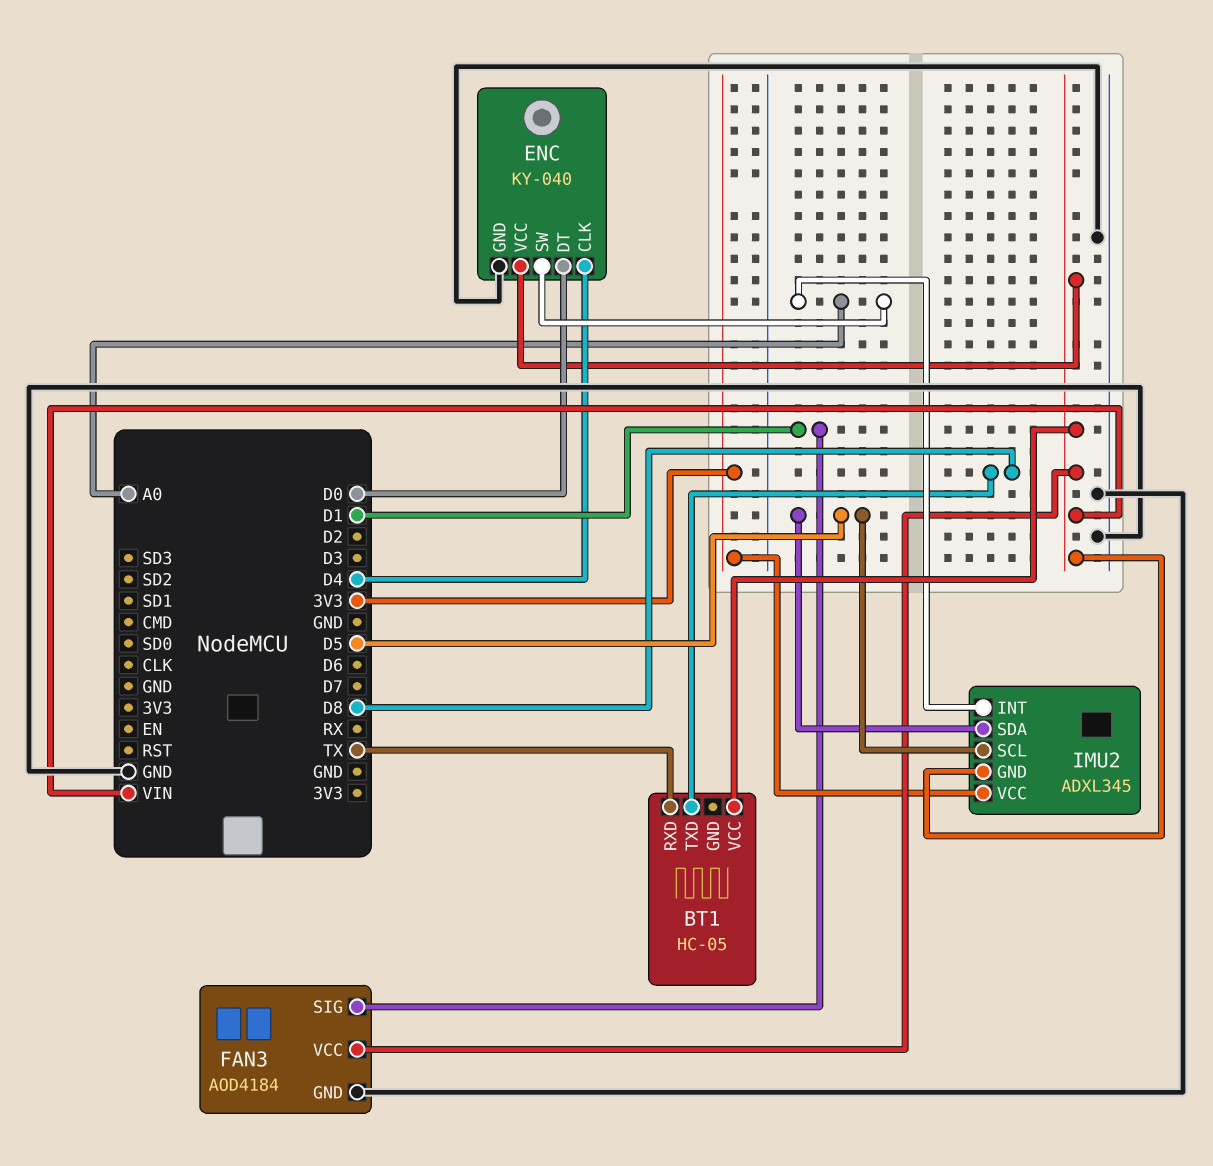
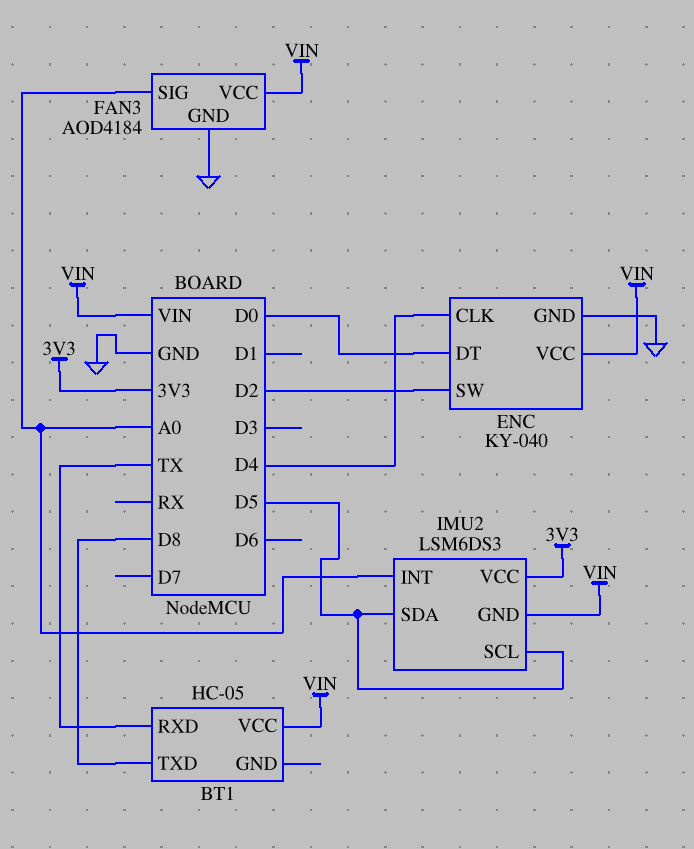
ENC pin SW: A0 -> D2
FAN3 pin SIG: D1 -> A0
IMU2: ADXL345 -> LSM6DS3

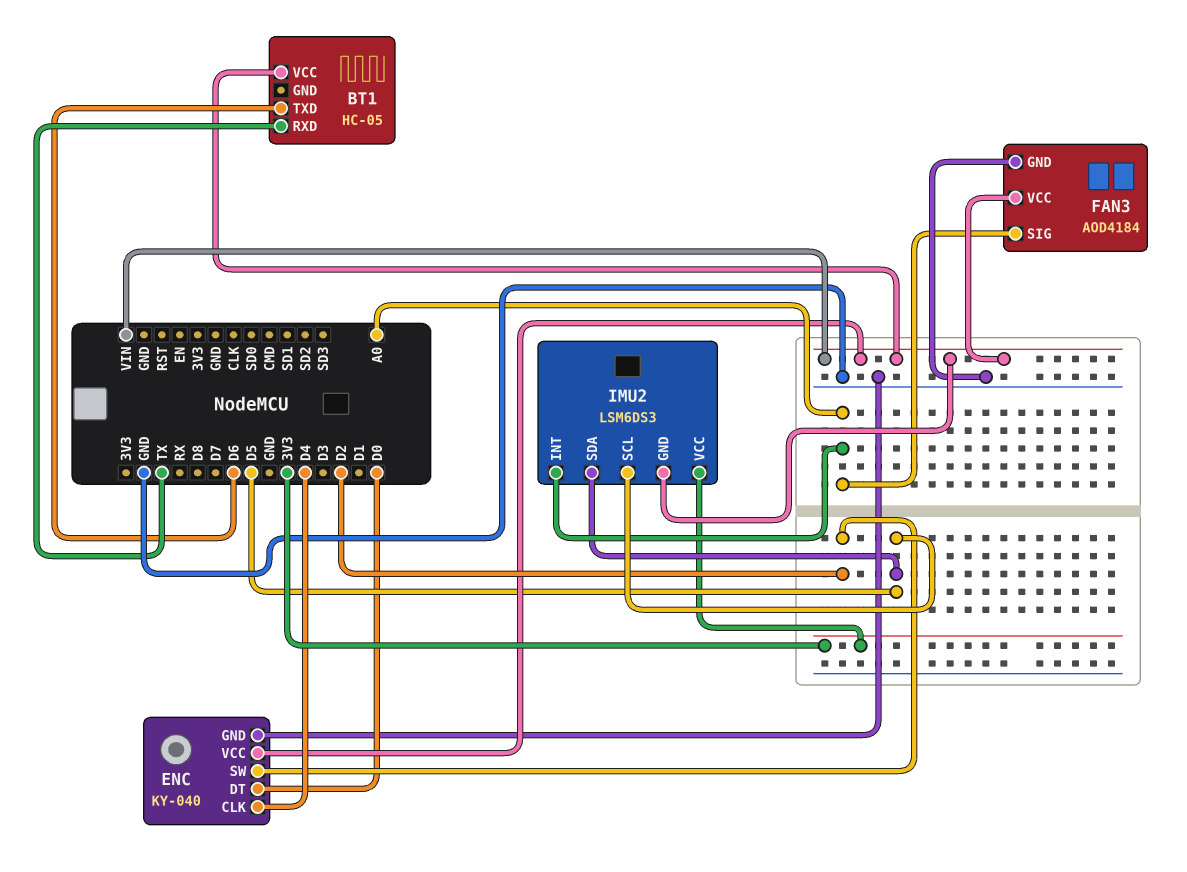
BT1 pin TXD: D8 -> D6

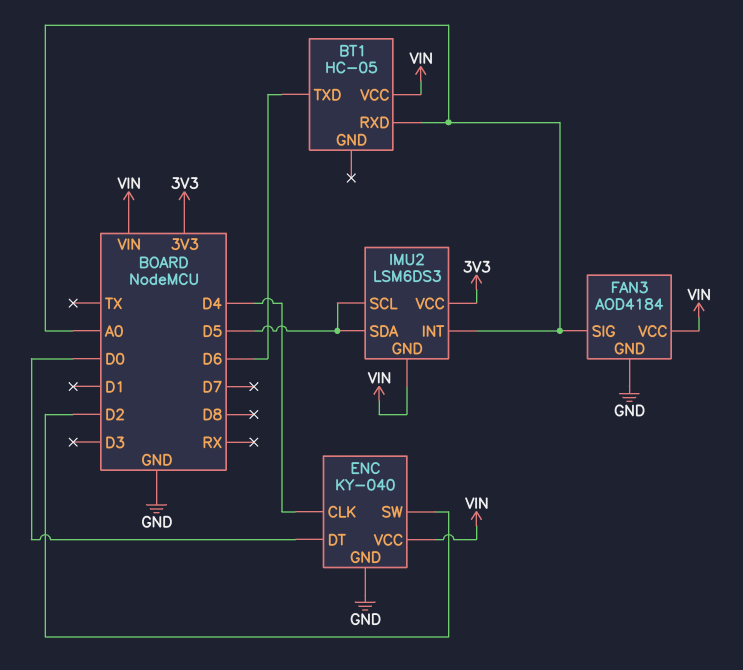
BT1 pin RXD: TX -> A0

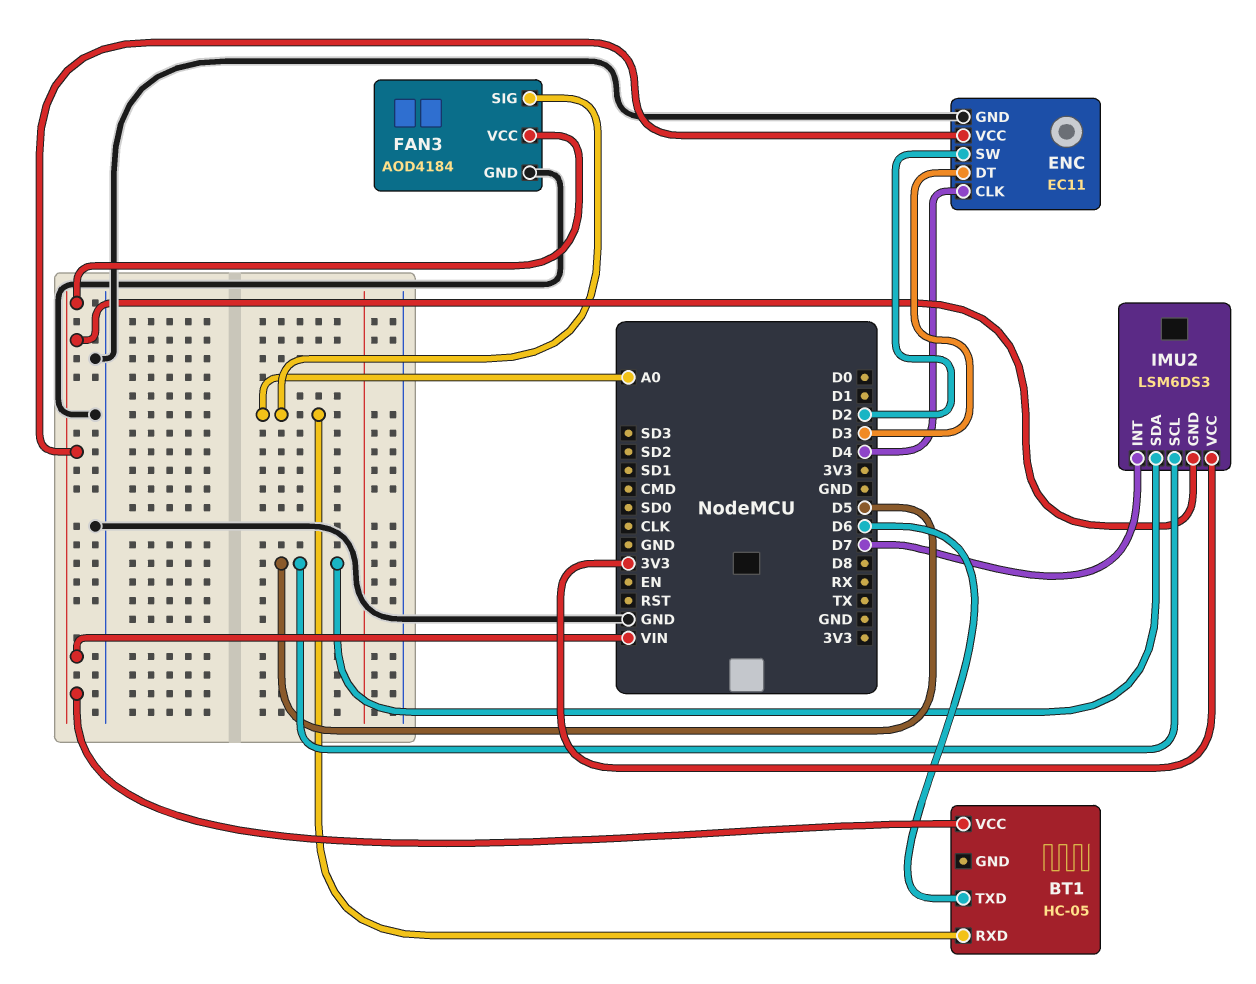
ENC: KY-040 -> EC11
ENC pin DT: D0 -> D3
IMU2 pin INT: A0 -> D7

